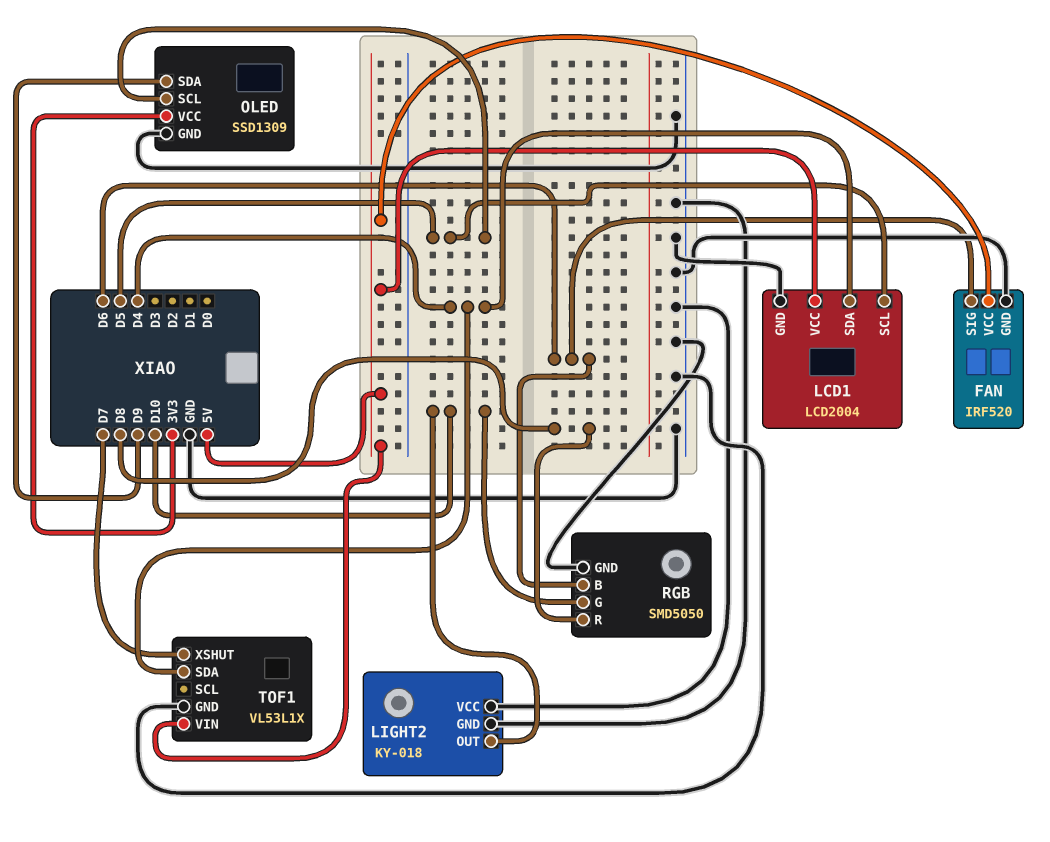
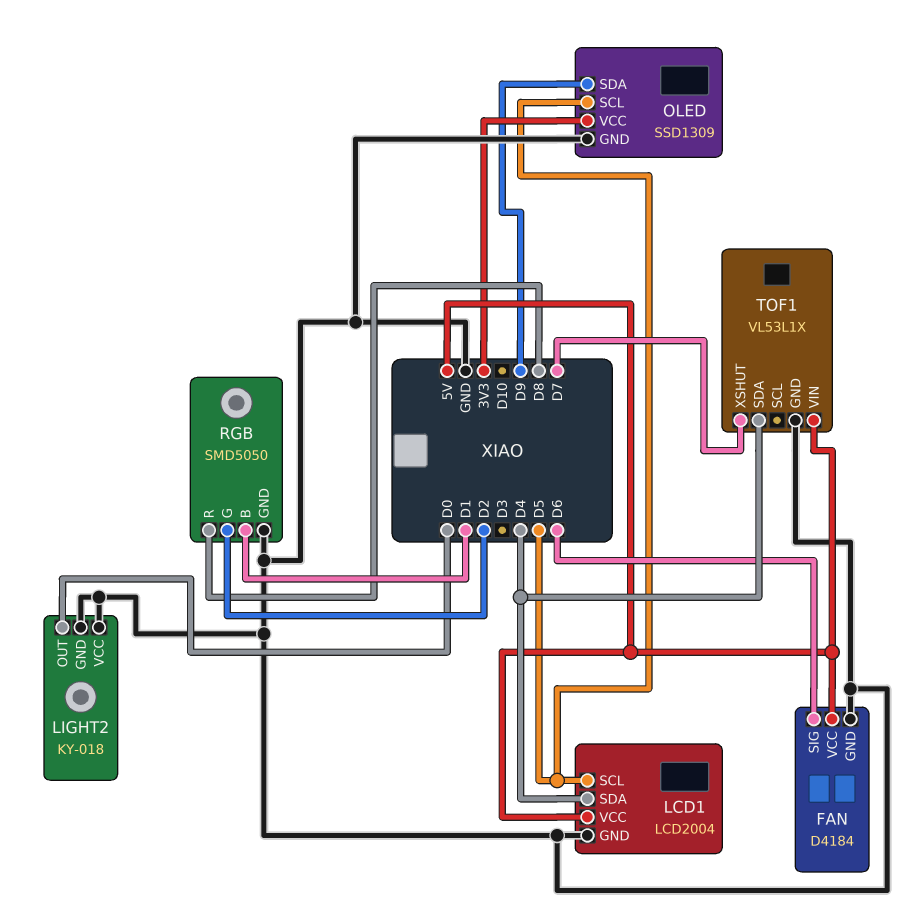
FAN: IRF520 -> D4184
LIGHT2 pin OUT: D10 -> D0
RGB pin B: D6 -> D1
RGB pin G: D10 -> D2

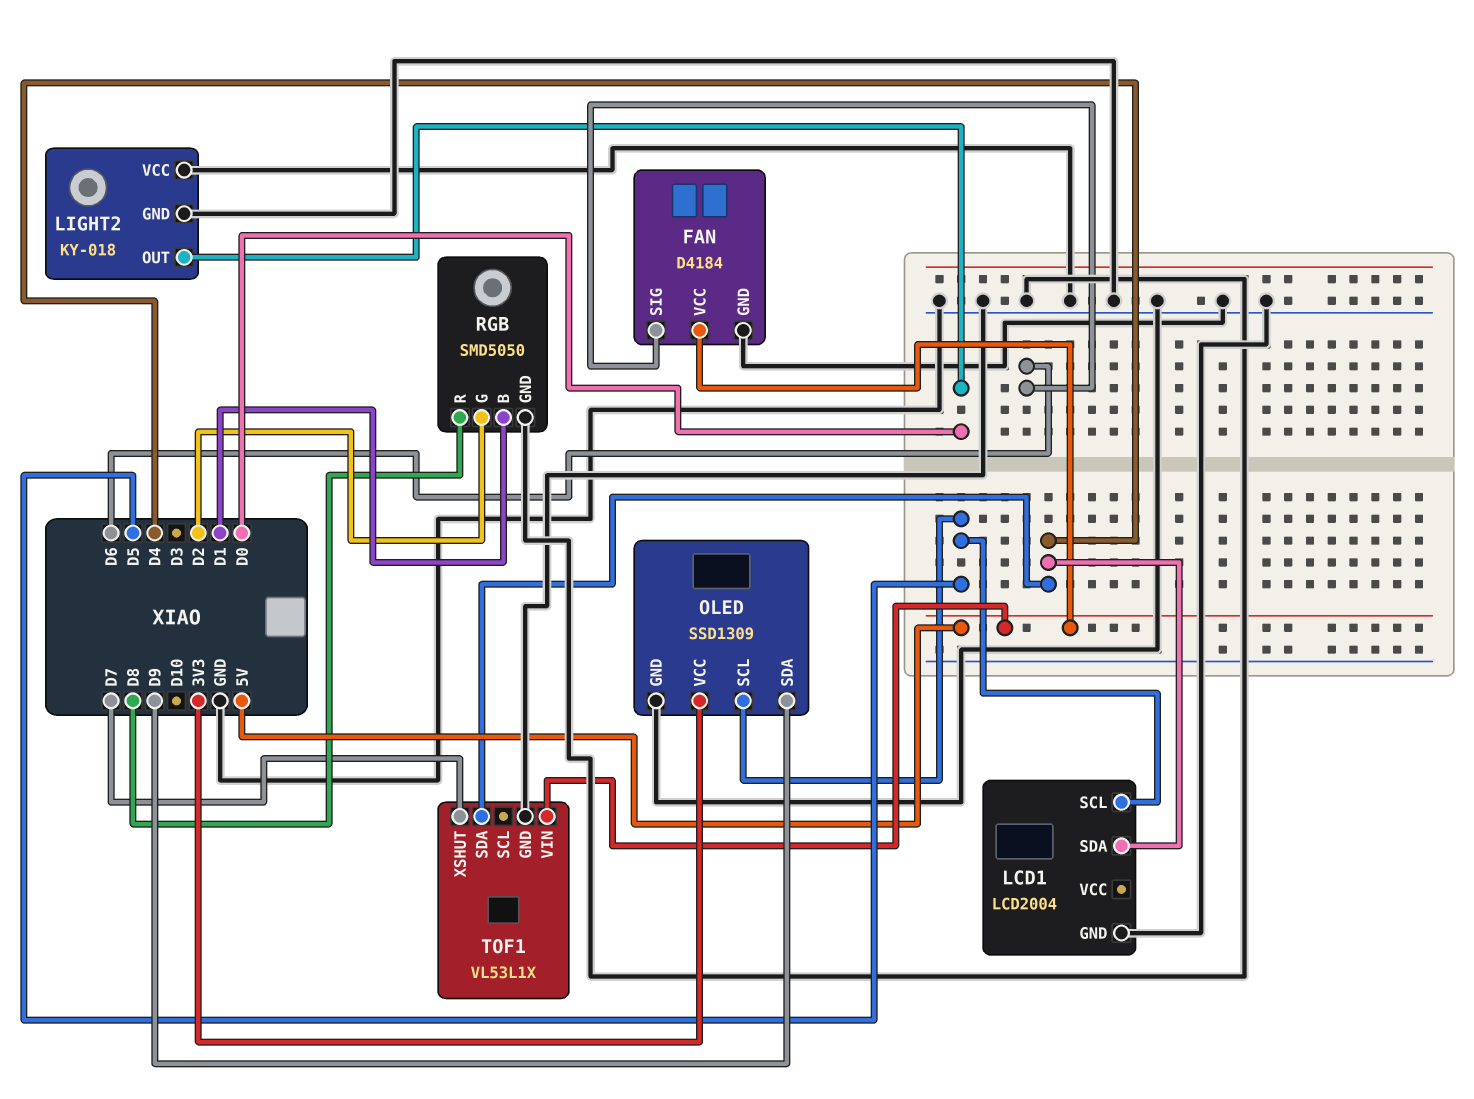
LCD1 pin VCC: 5V -> none

